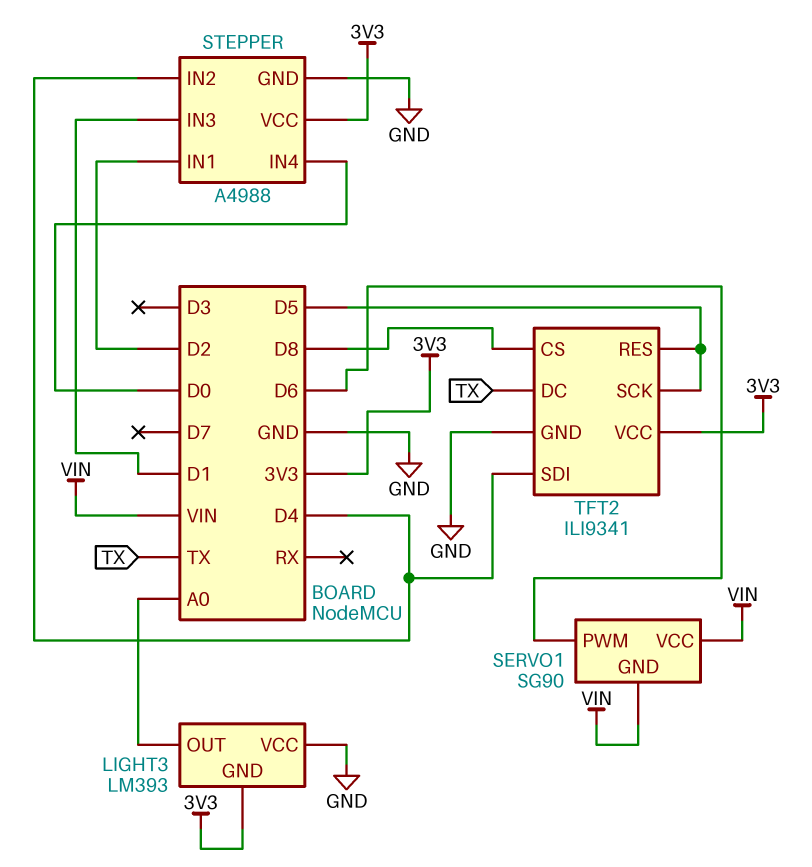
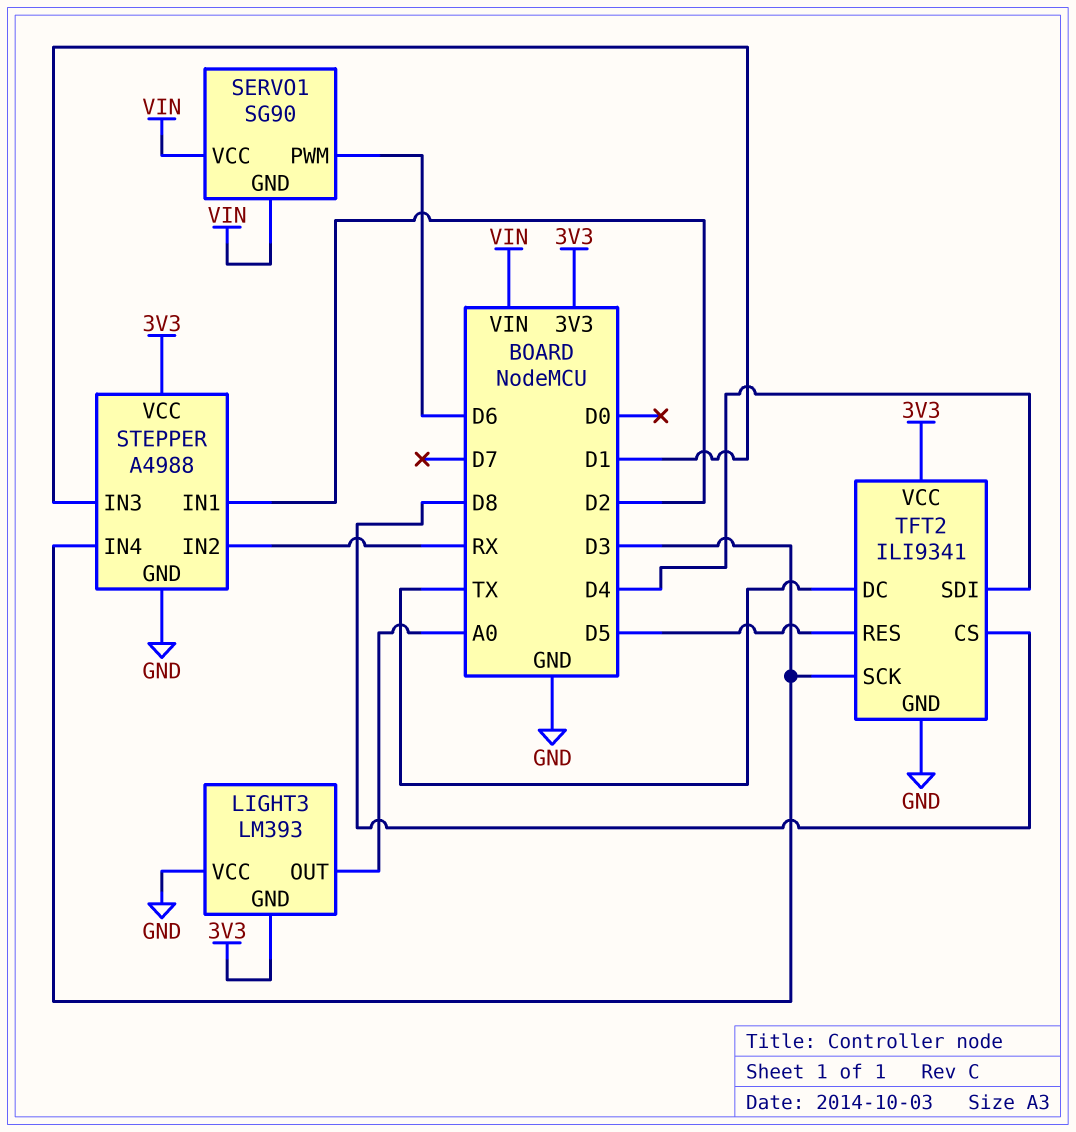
STEPPER pin IN2: D4 -> RX
STEPPER pin IN4: D0 -> D3
TFT2 pin SCK: D5 -> D3

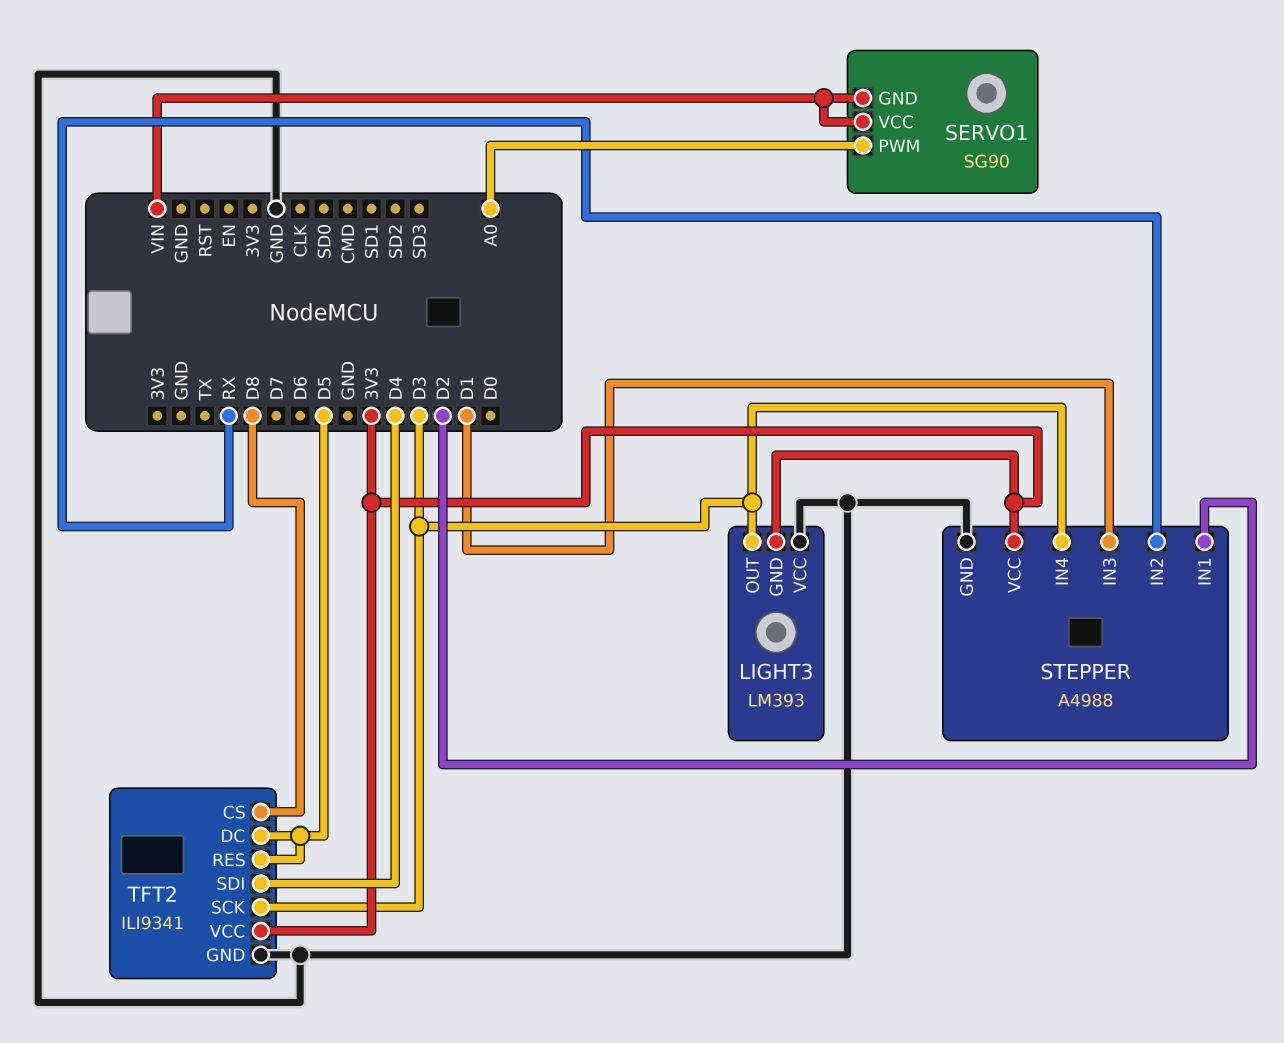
LIGHT3 pin OUT: A0 -> D3
SERVO1 pin PWM: D6 -> A0
TFT2 pin DC: TX -> D5

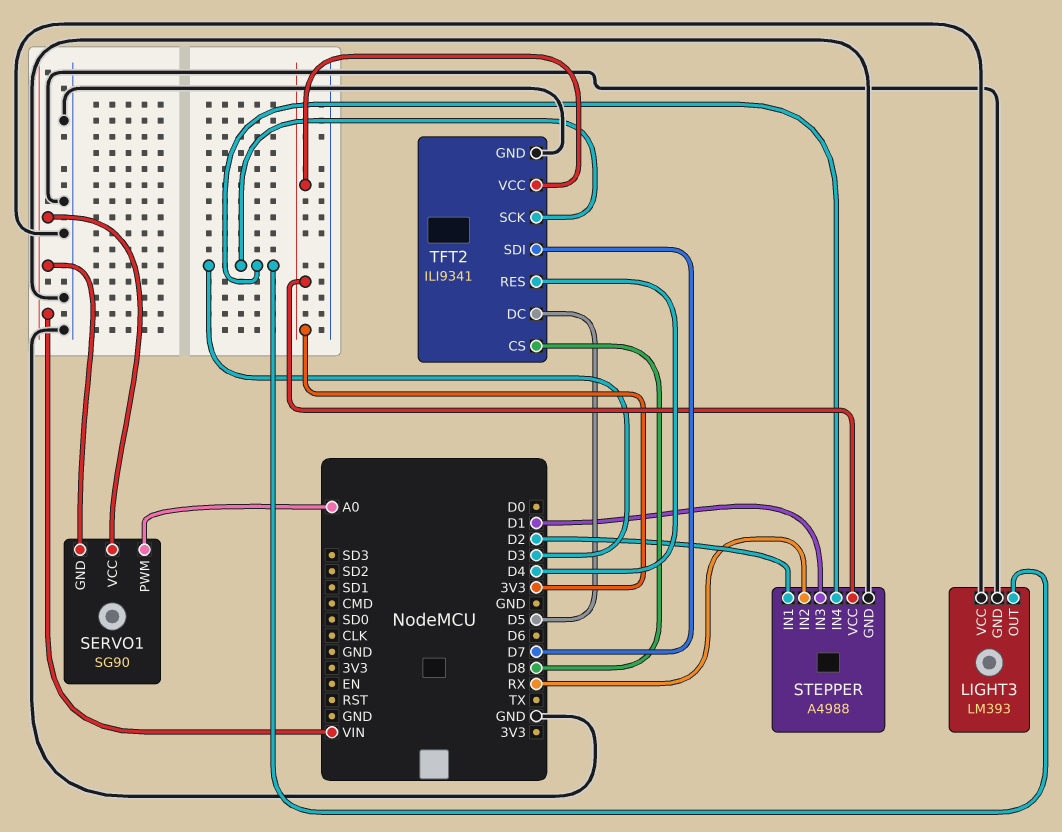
LIGHT3 pin GND: 3V3 -> GND
TFT2 pin RES: D5 -> D4
TFT2 pin SDI: D4 -> D7

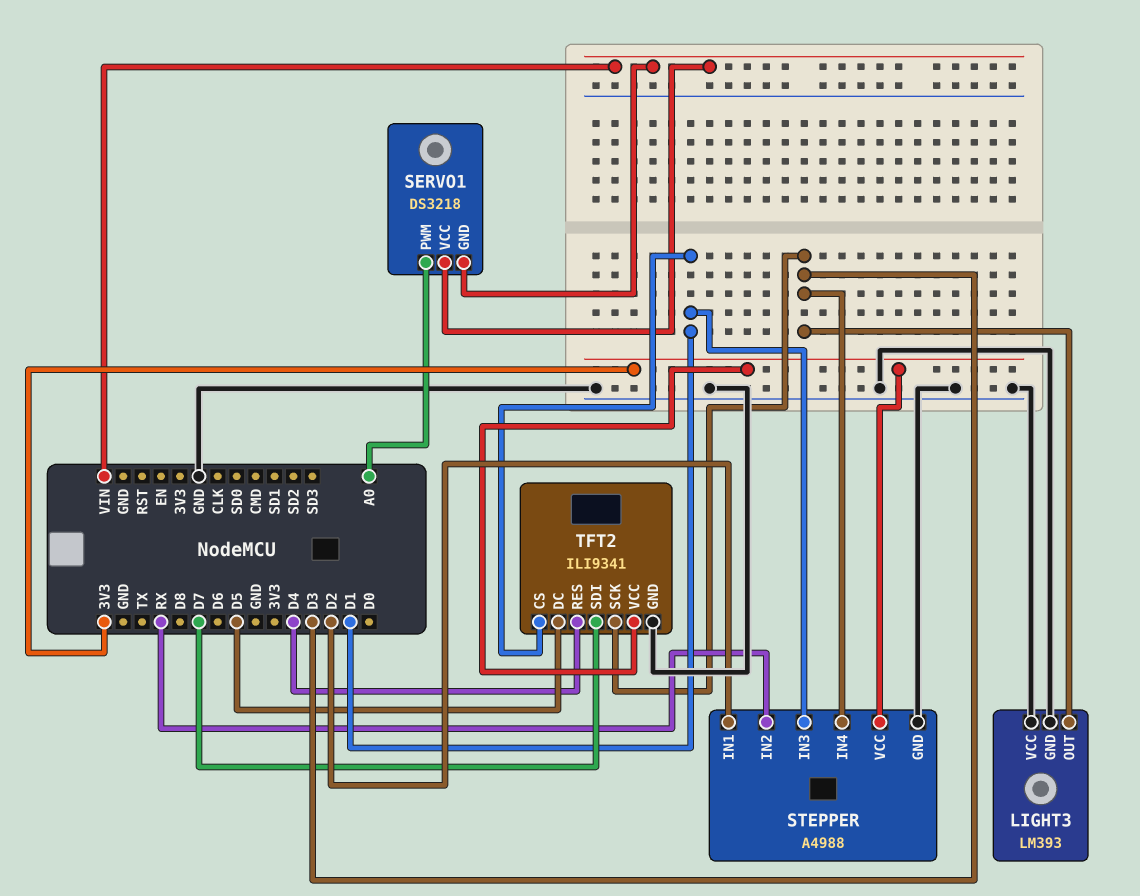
SERVO1: SG90 -> DS3218
TFT2 pin CS: D8 -> D1

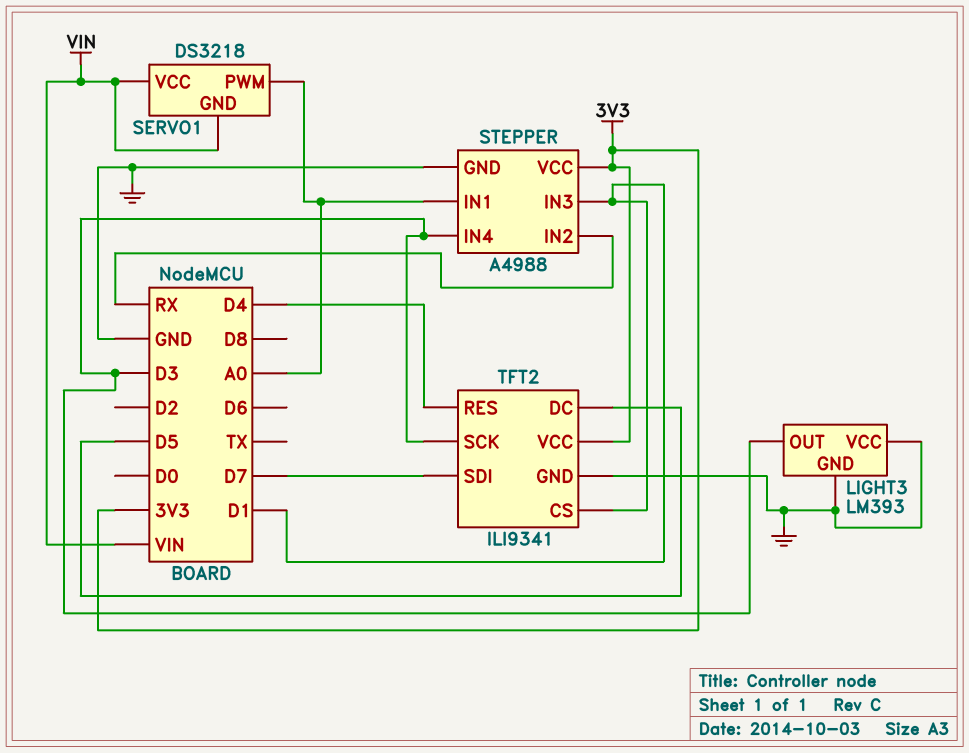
STEPPER pin IN1: D2 -> A0

